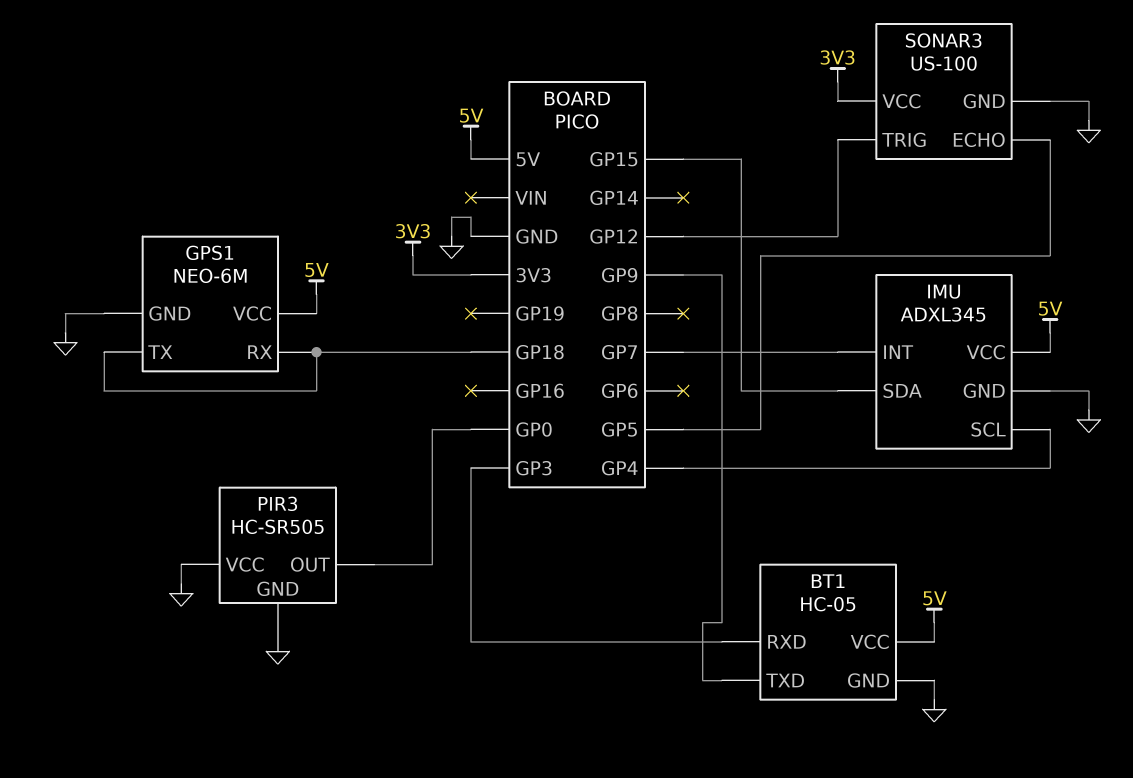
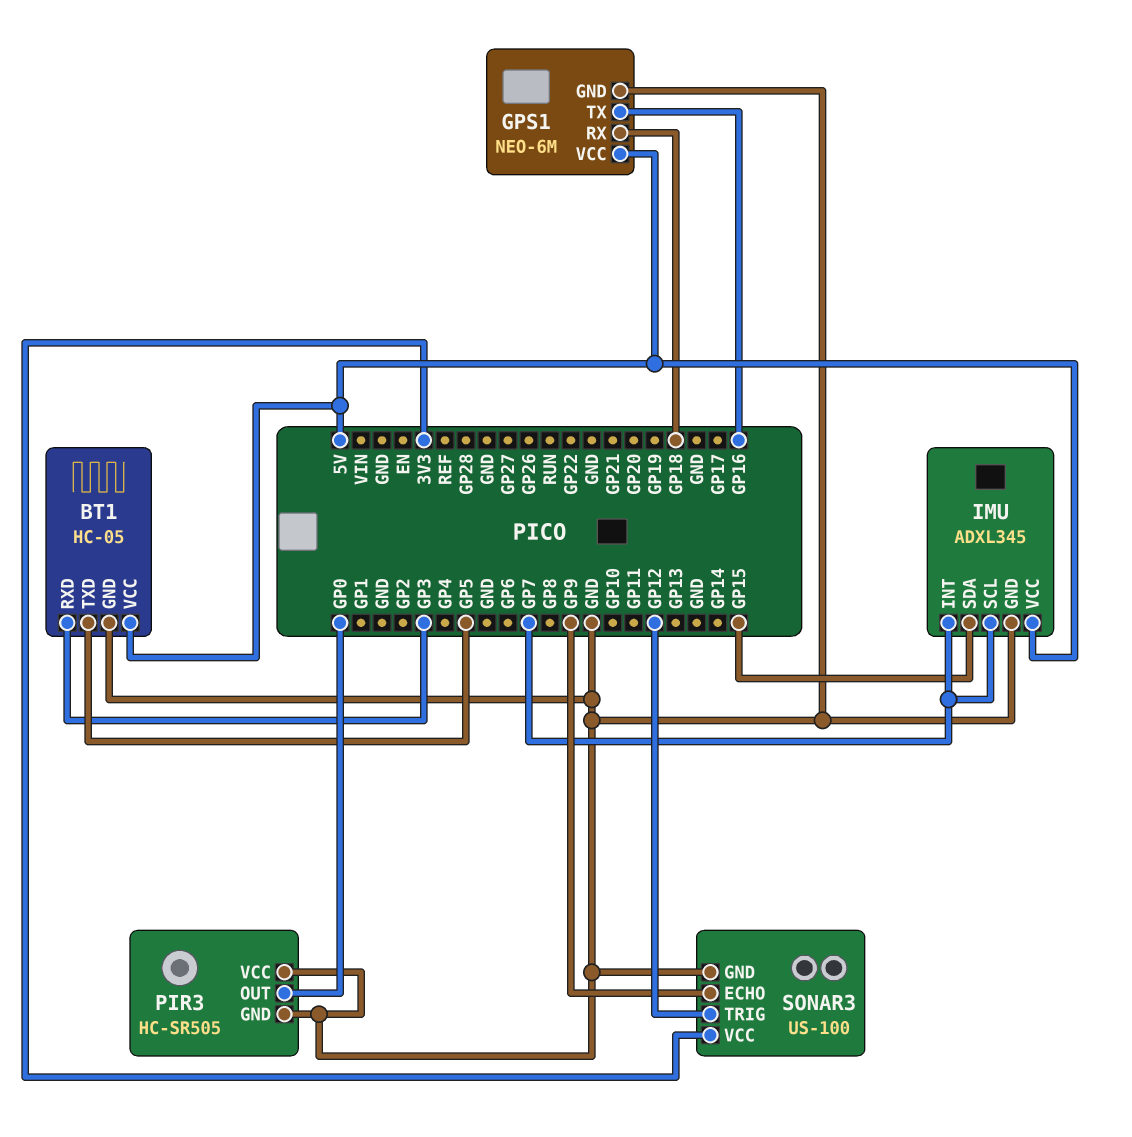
BT1 pin TXD: GP9 -> GP5
GPS1 pin TX: GP18 -> GP16
IMU pin SCL: GP4 -> GP7
SONAR3 pin ECHO: GP5 -> GP9

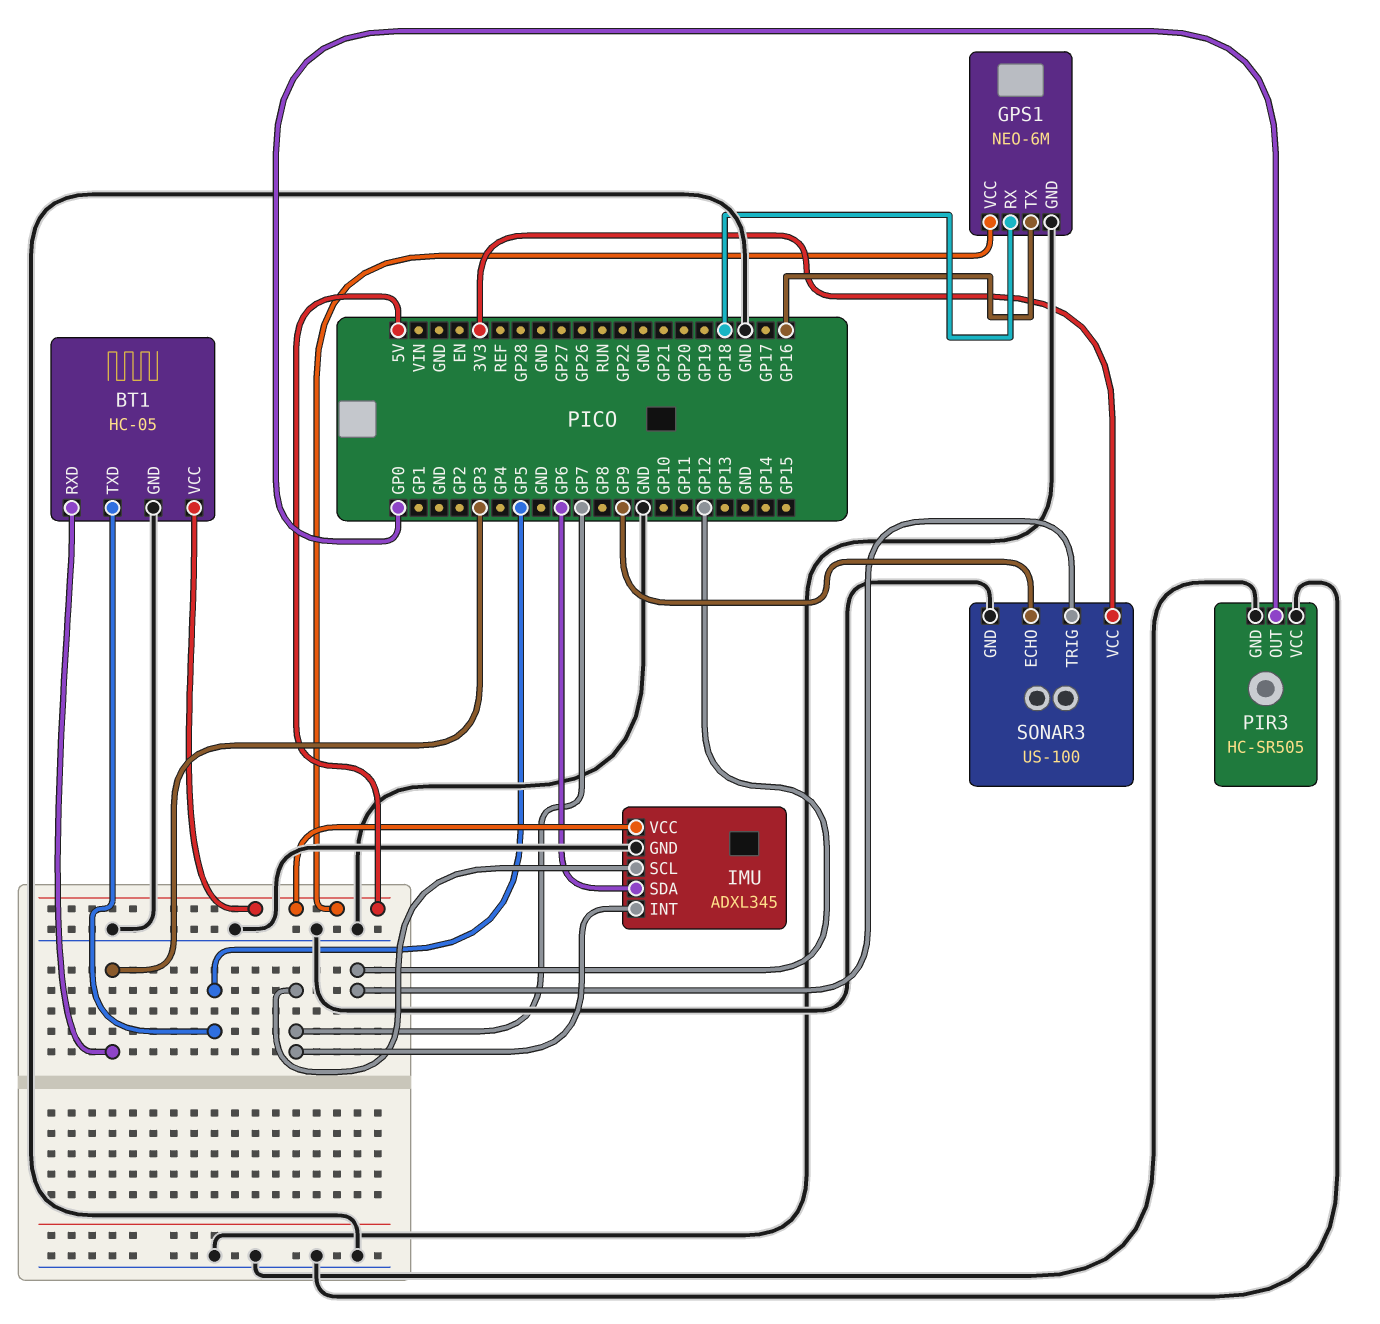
IMU pin SDA: GP15 -> GP6

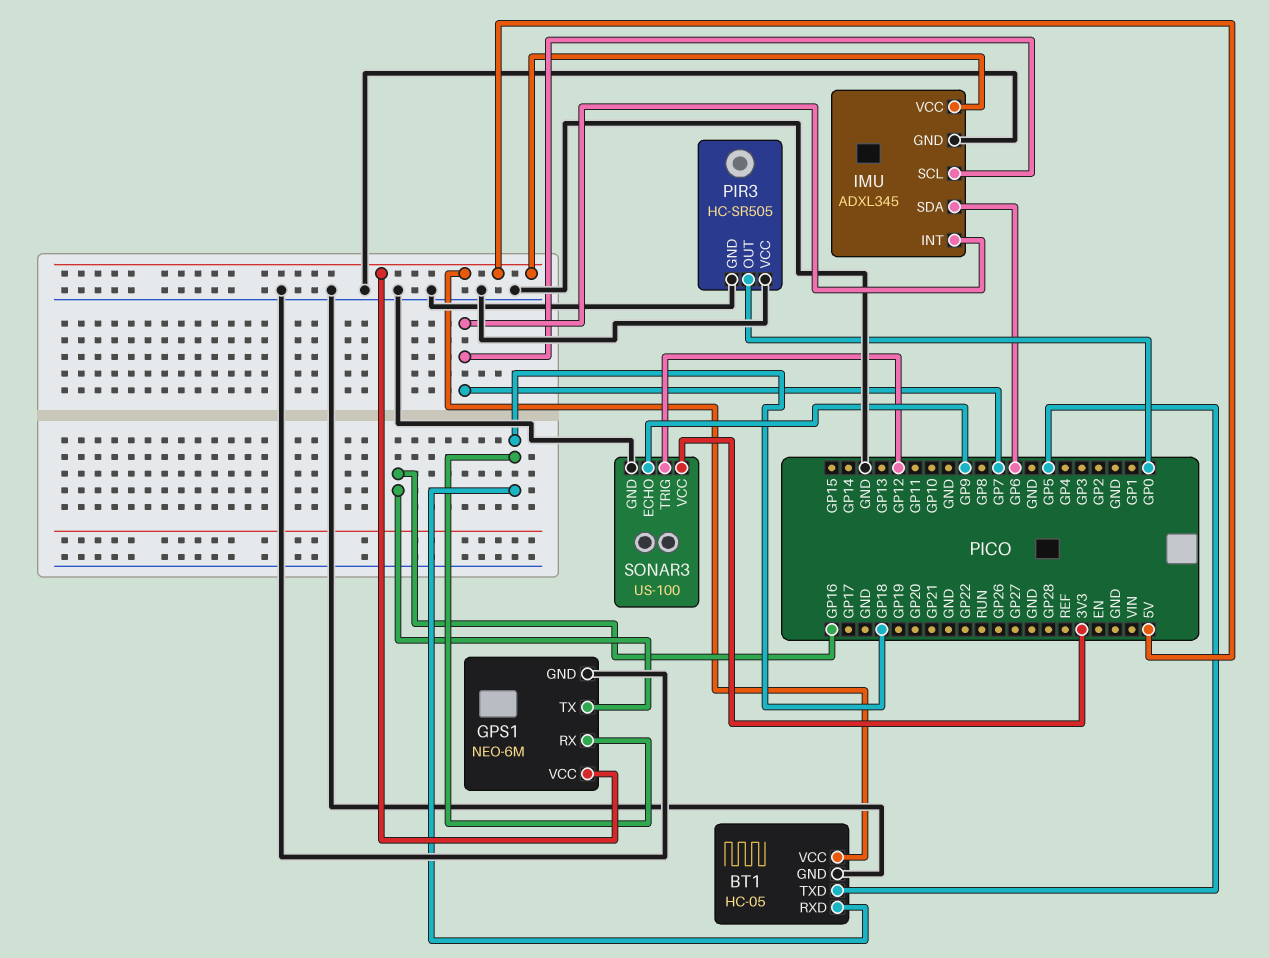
BT1 pin RXD: GP3 -> GP18

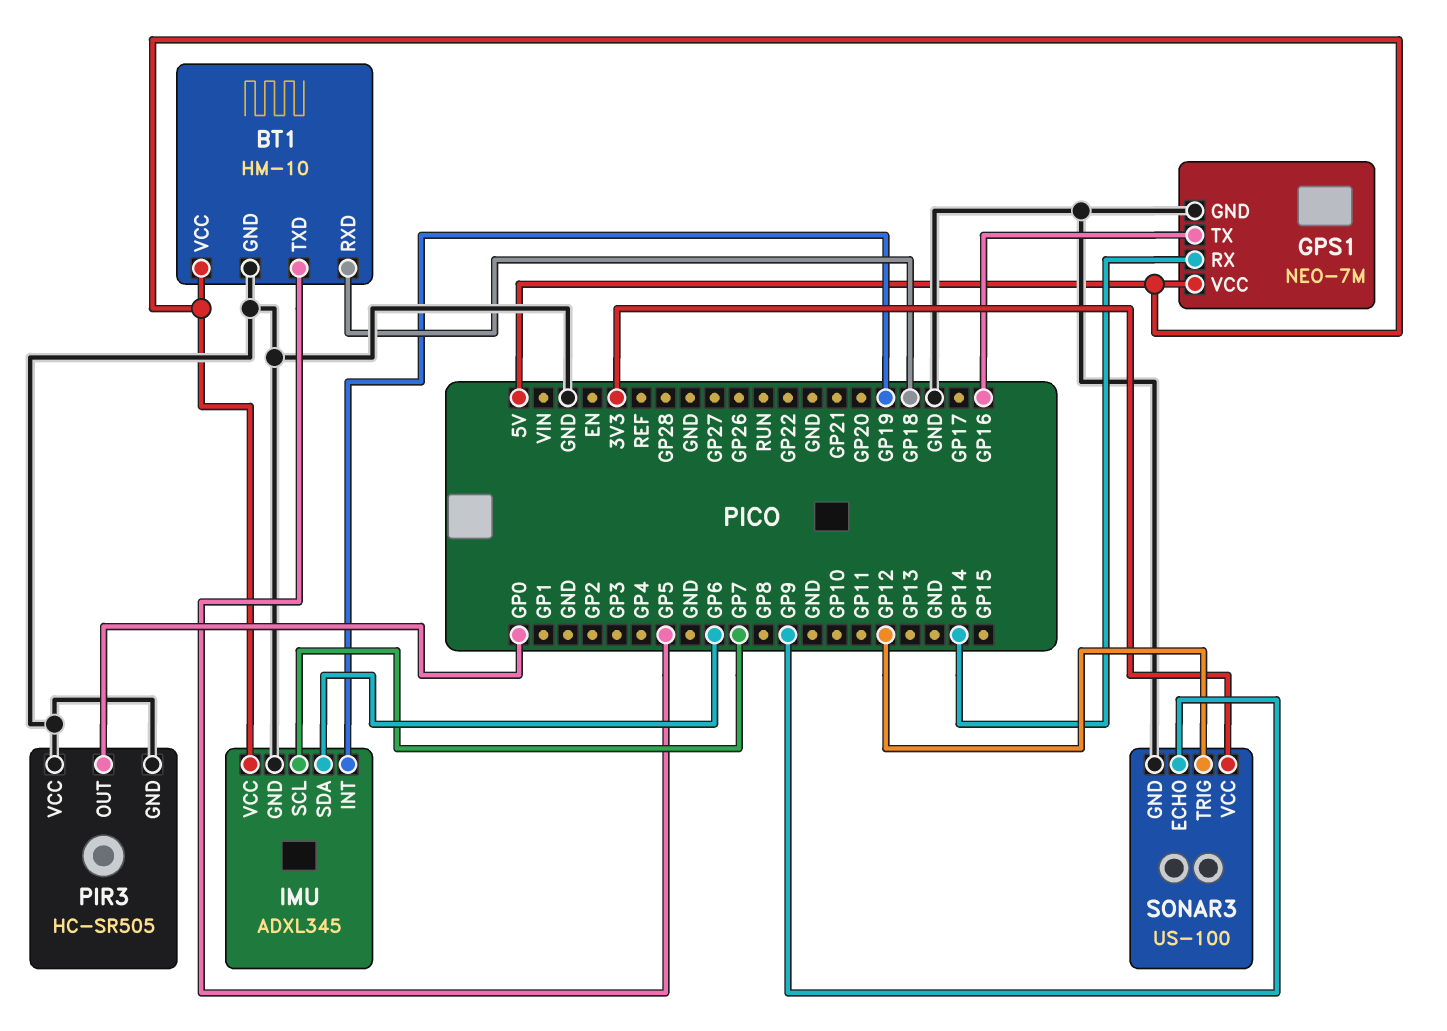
BT1: HC-05 -> HM-10
GPS1: NEO-6M -> NEO-7M
GPS1 pin RX: GP18 -> GP14
IMU pin INT: GP7 -> GP19

